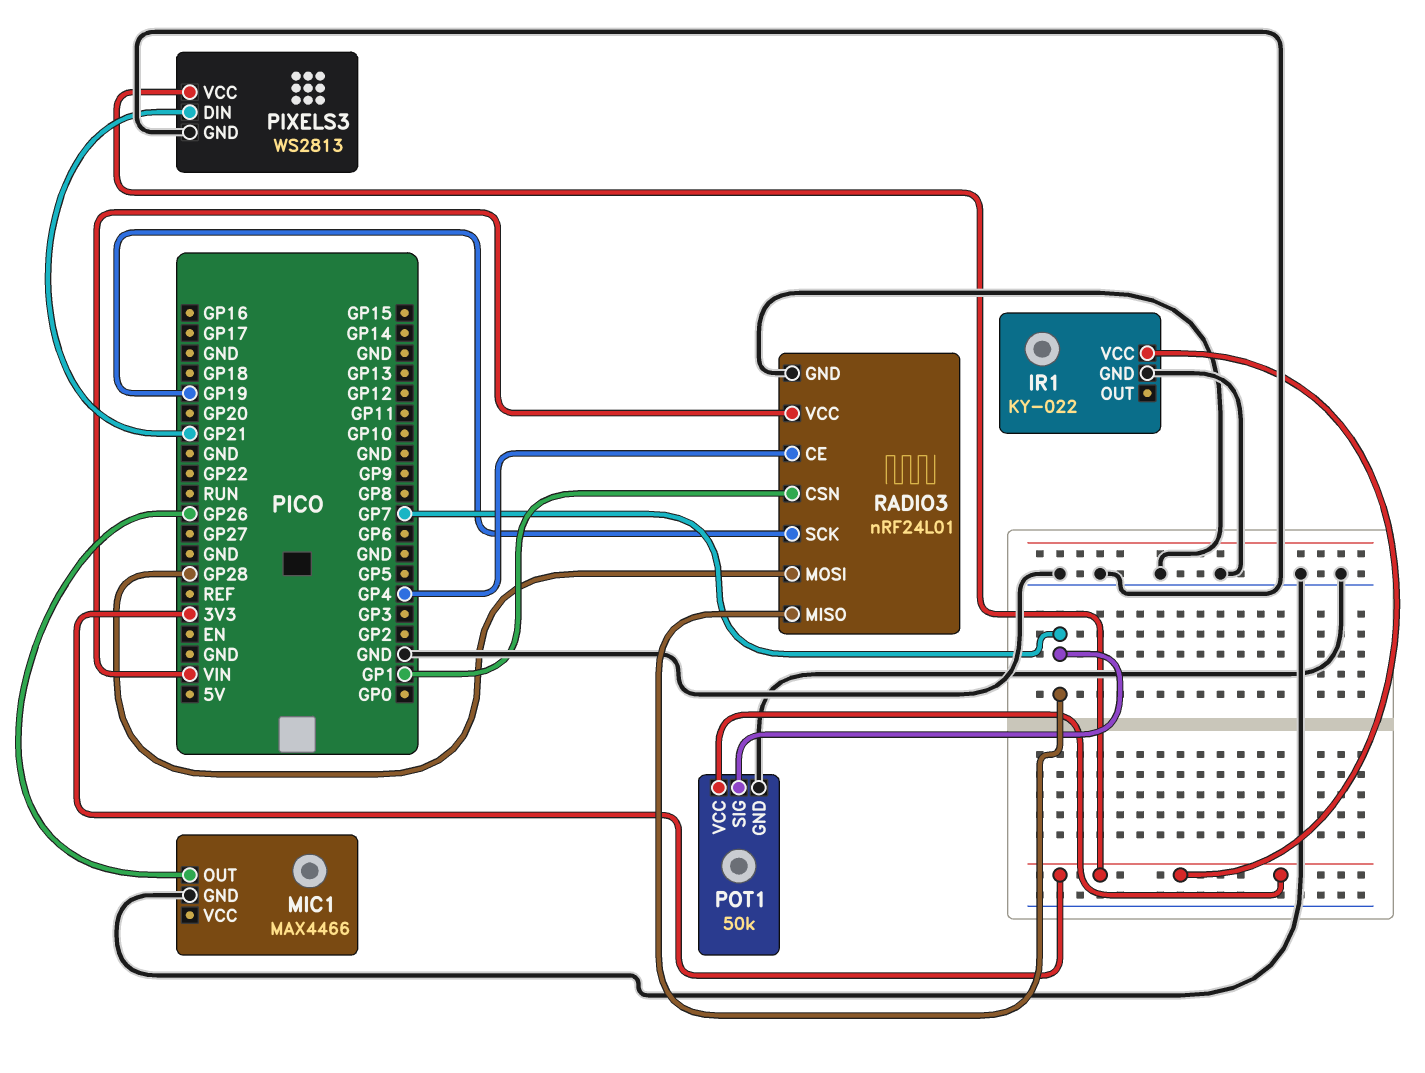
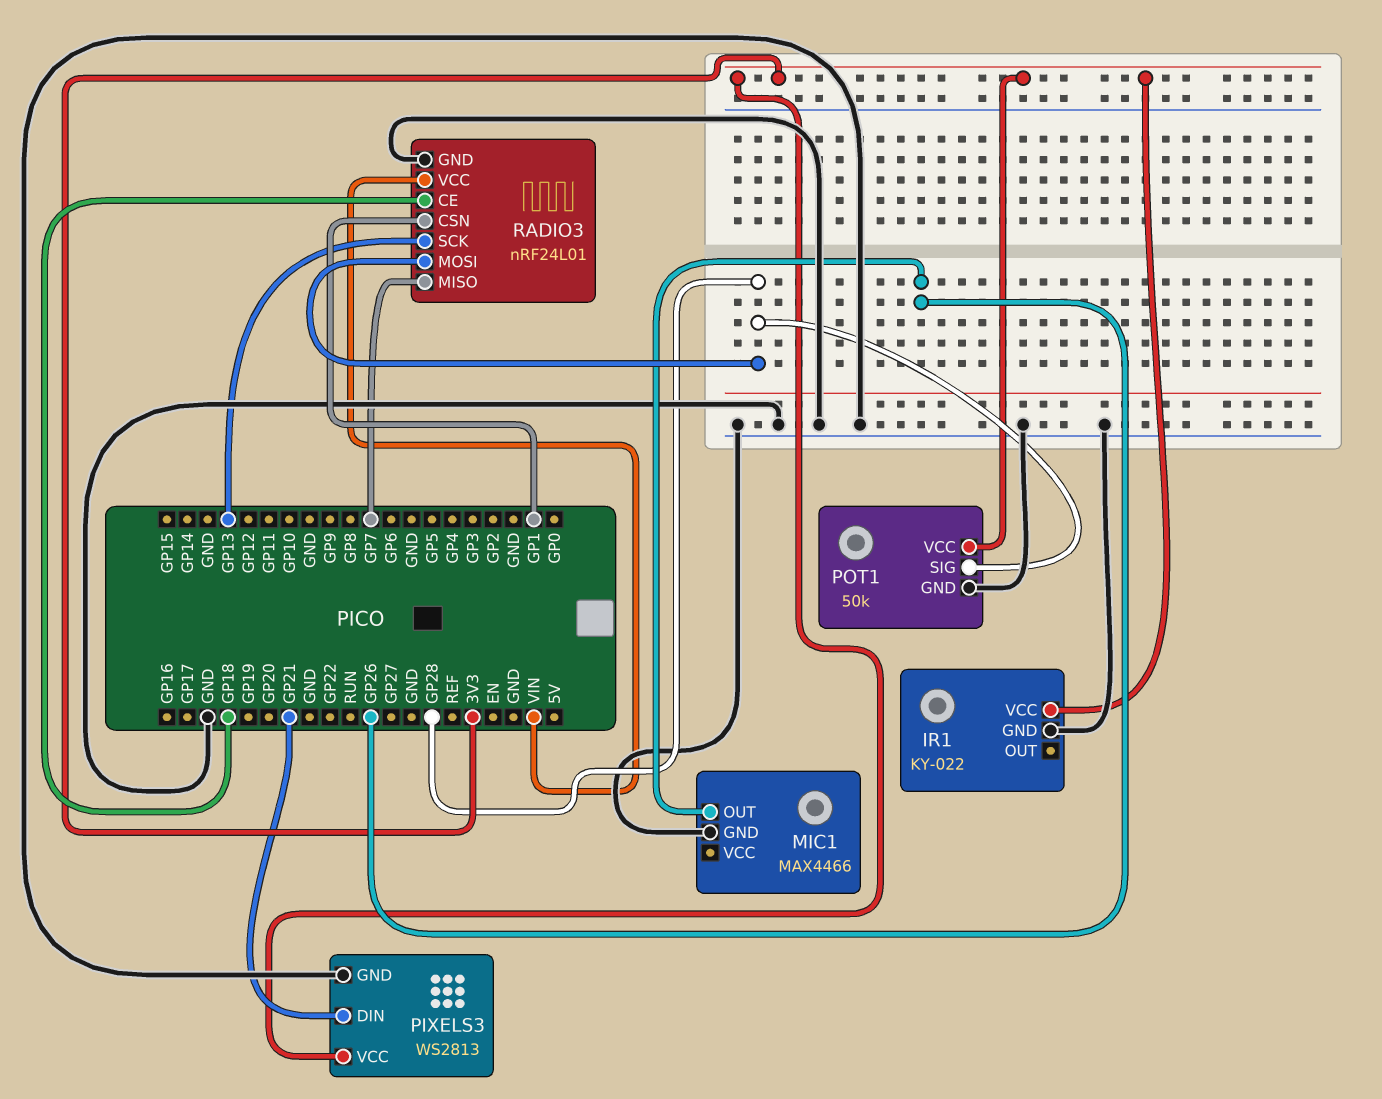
POT1 pin SIG: GP7 -> GP28
RADIO3 pin CE: GP4 -> GP18
RADIO3 pin SCK: GP19 -> GP13

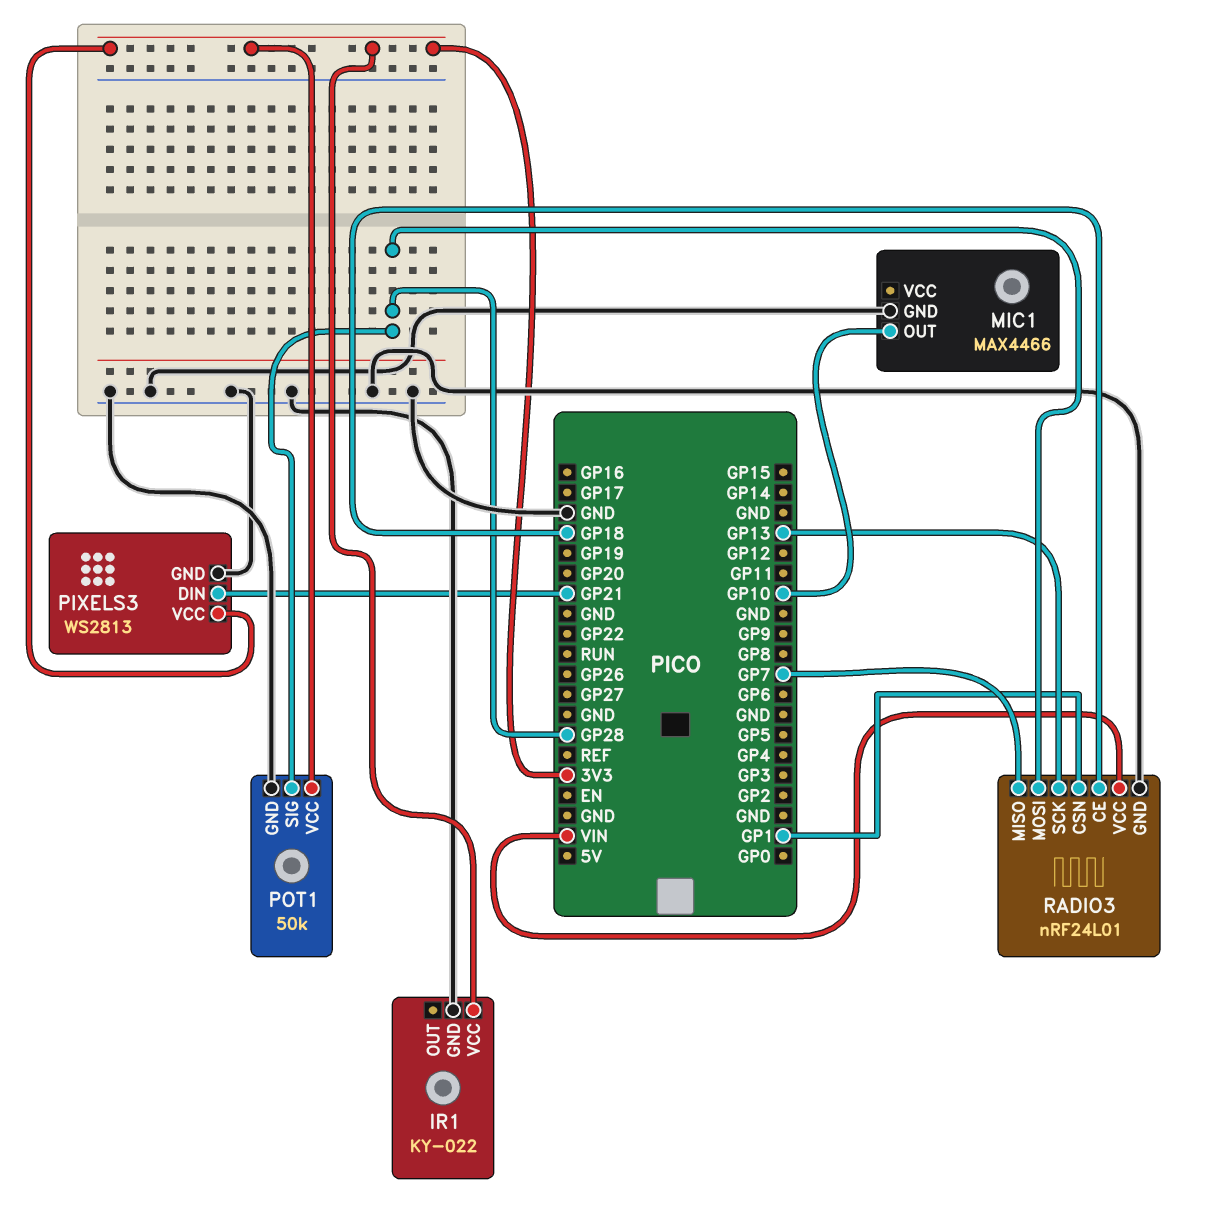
MIC1 pin OUT: GP26 -> GP10

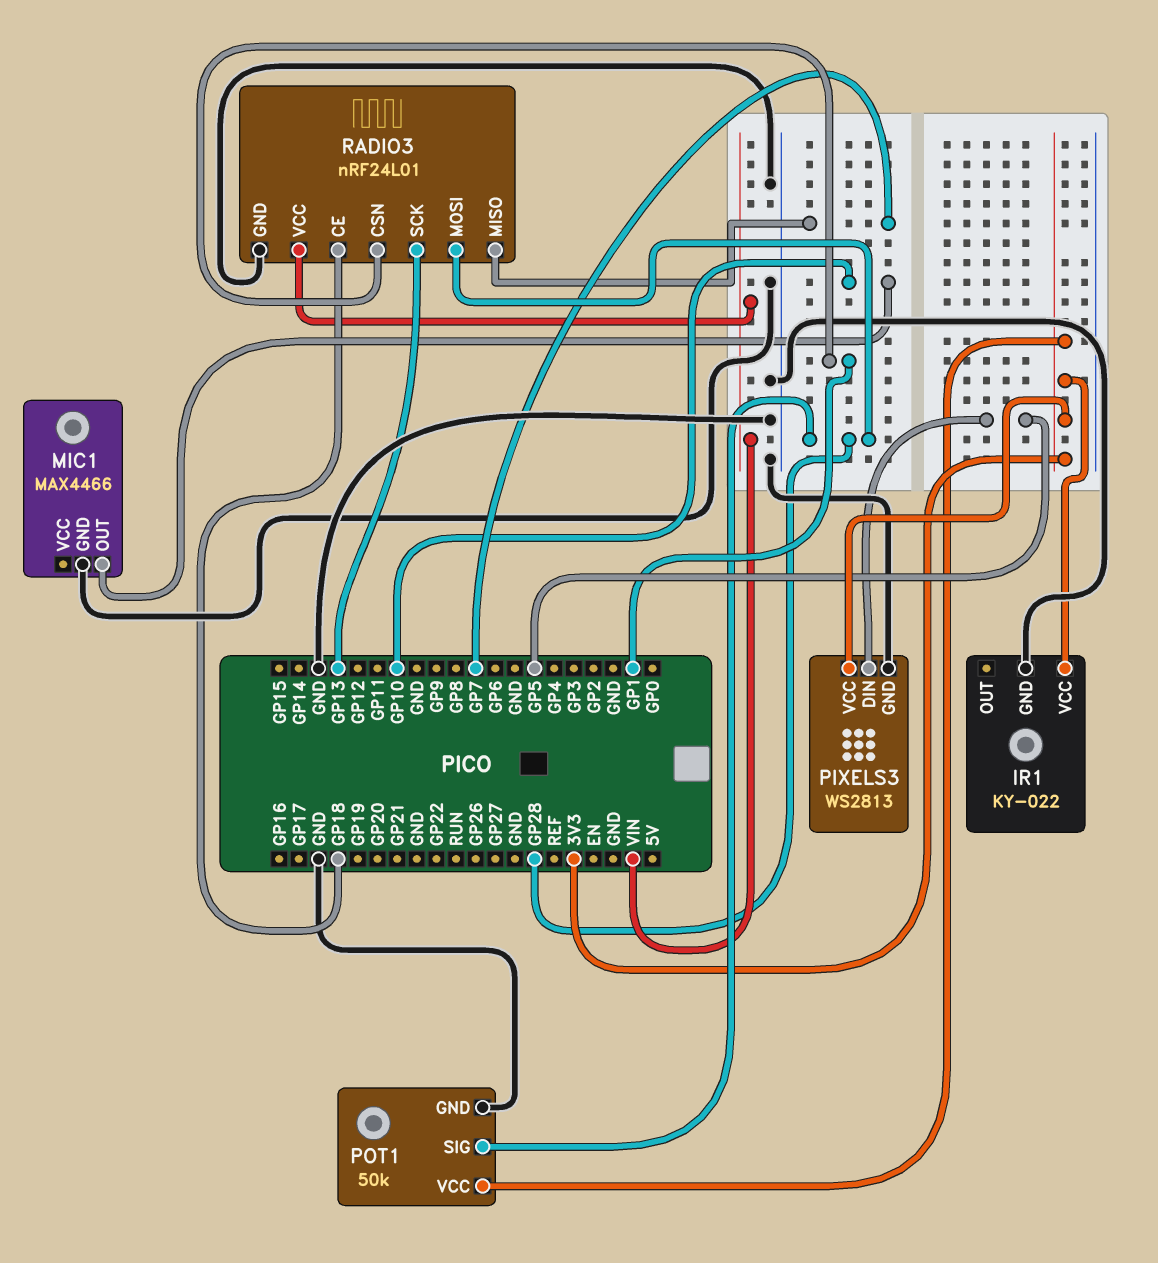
PIXELS3 pin DIN: GP21 -> GP5

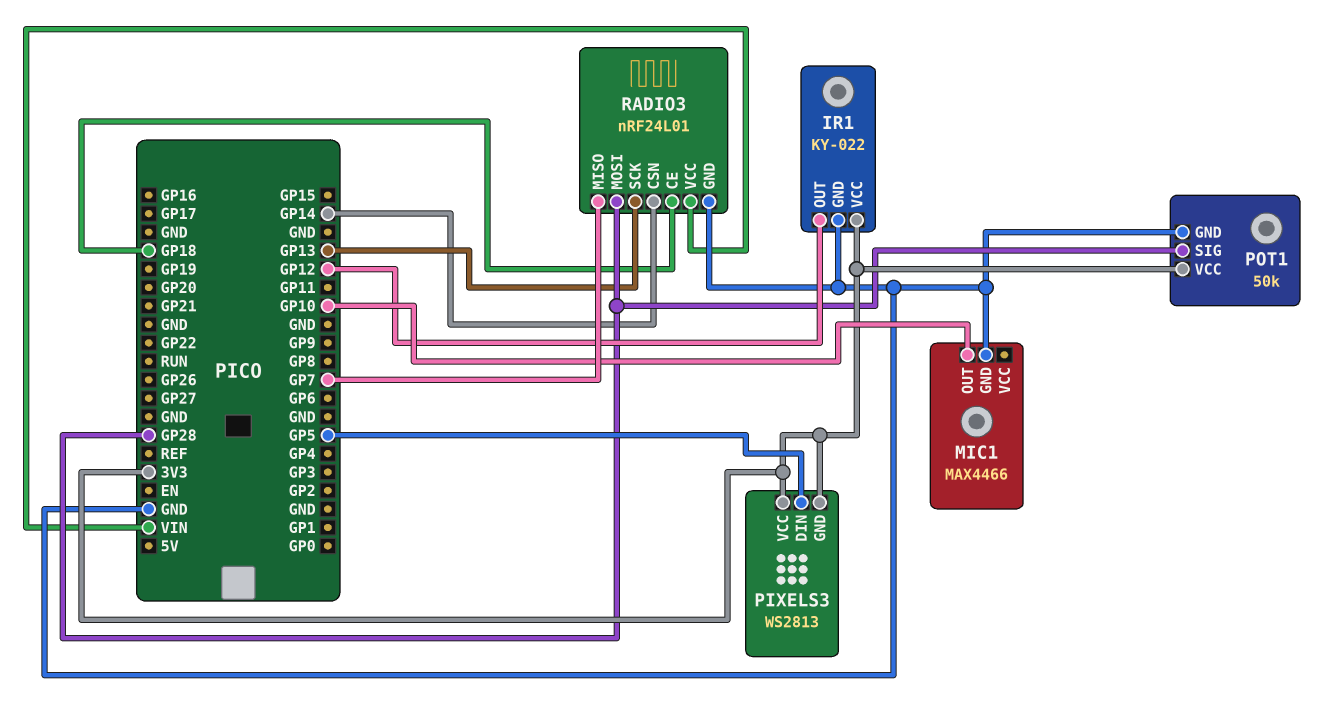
IR1 pin OUT: none -> GP12
PIXELS3 pin GND: GND -> 3V3
RADIO3 pin CSN: GP1 -> GP14

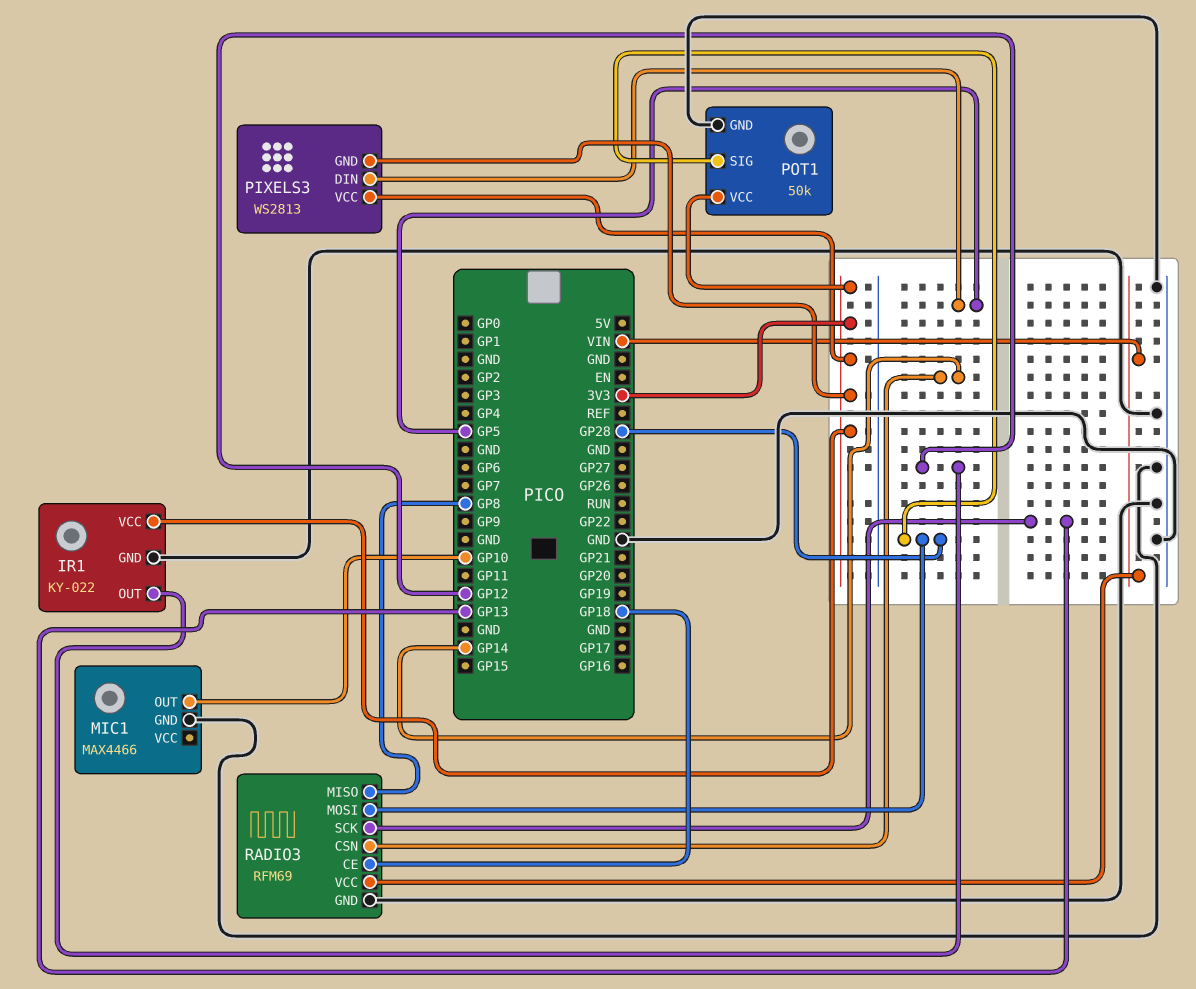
RADIO3: nRF24L01 -> RFM69
RADIO3 pin MISO: GP7 -> GP8

